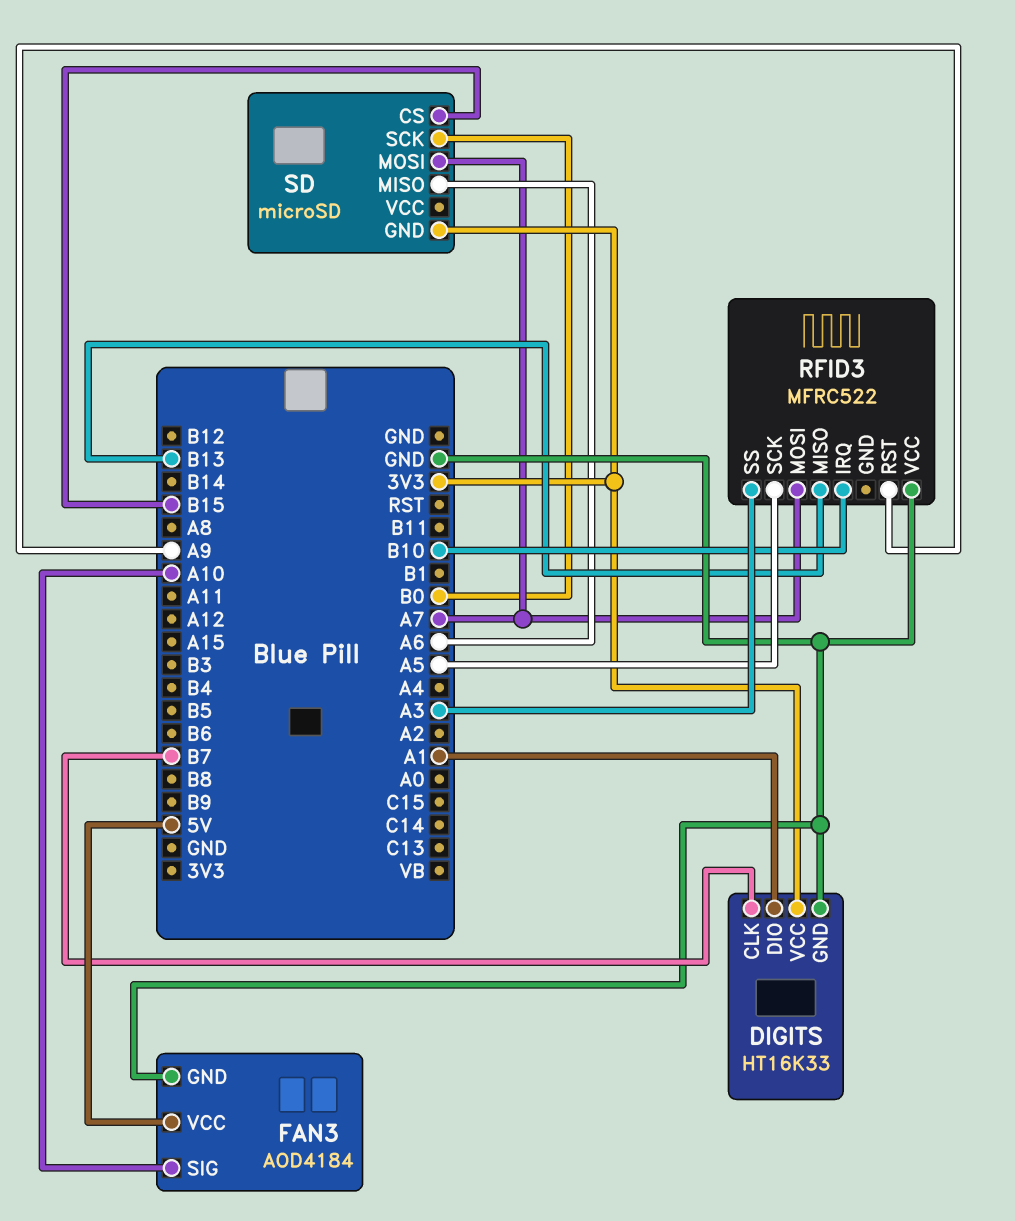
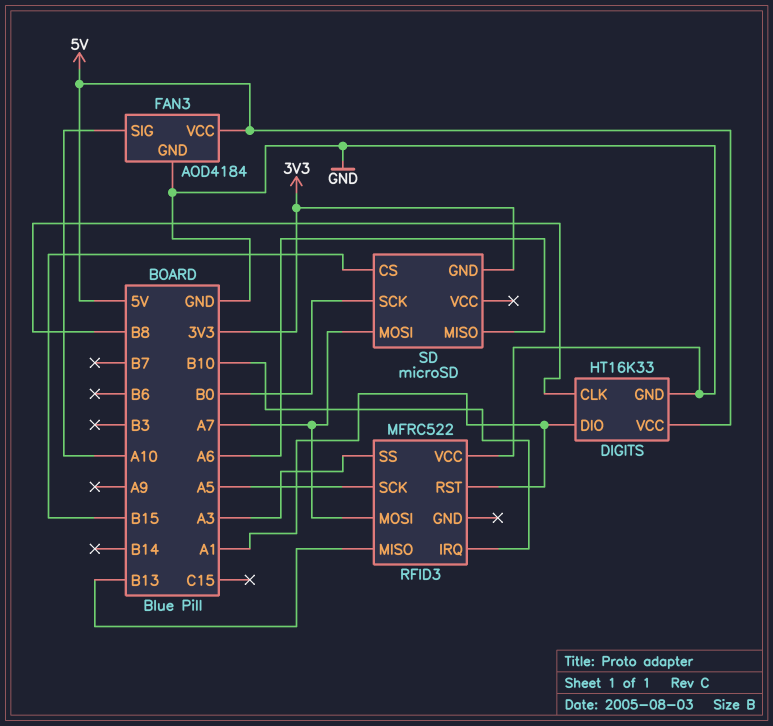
DIGITS pin CLK: B7 -> B8
DIGITS pin VCC: 3V3 -> 5V
RFID3 pin RST: A9 -> A1

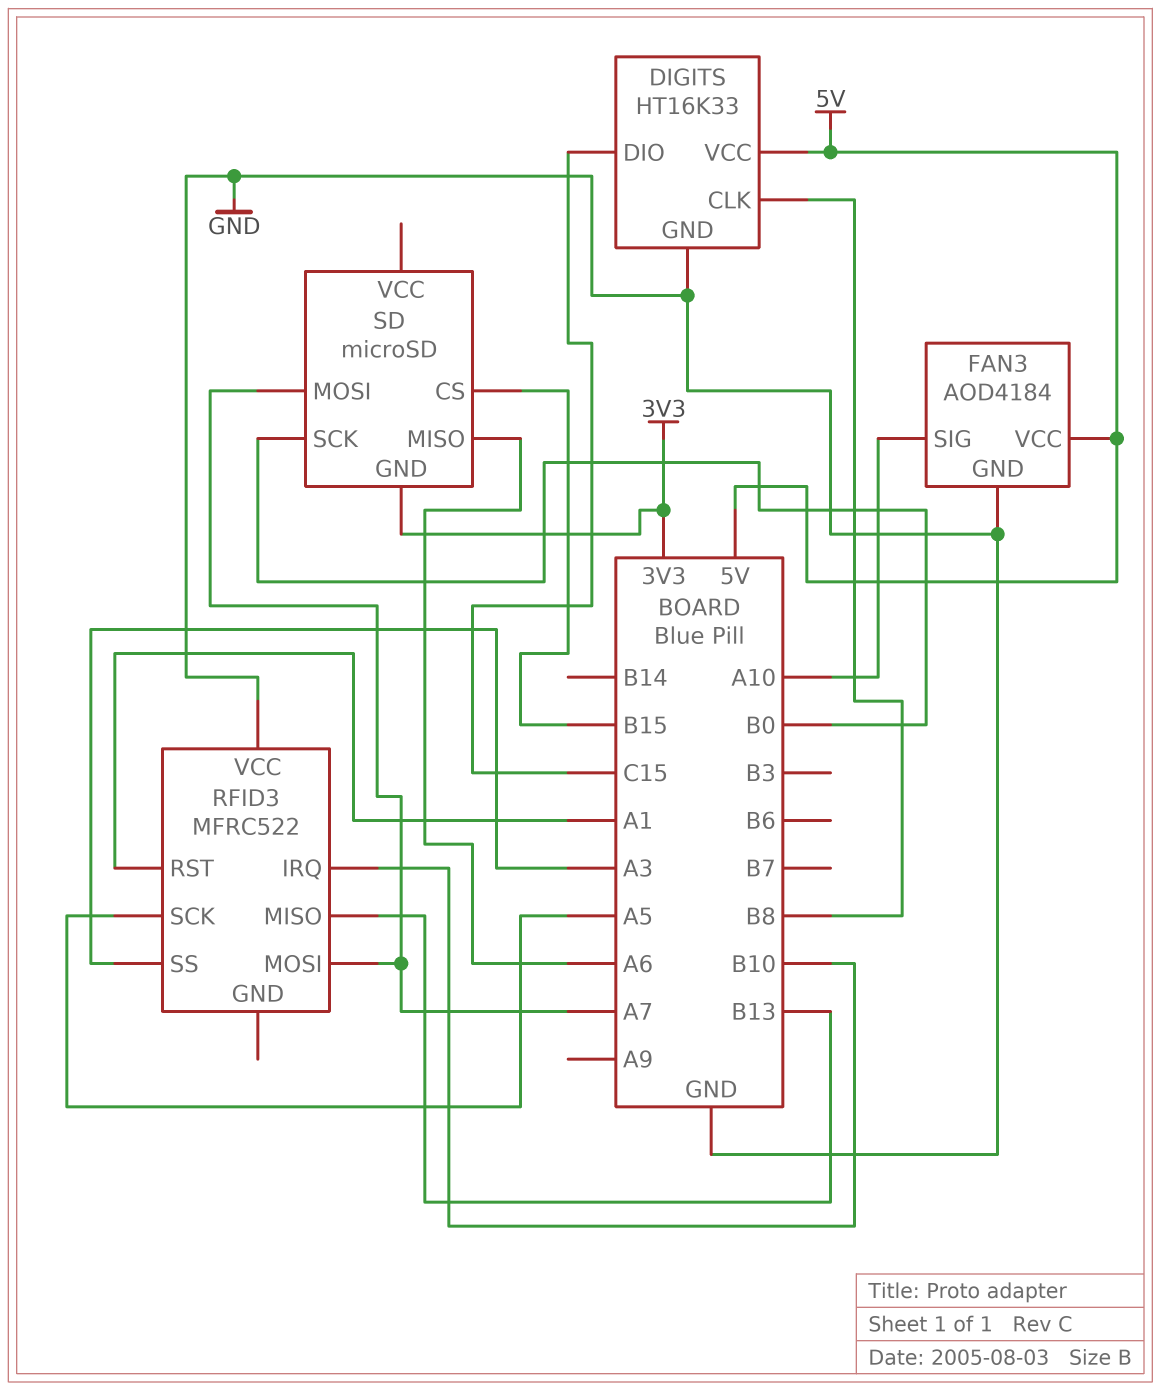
DIGITS pin DIO: A1 -> C15

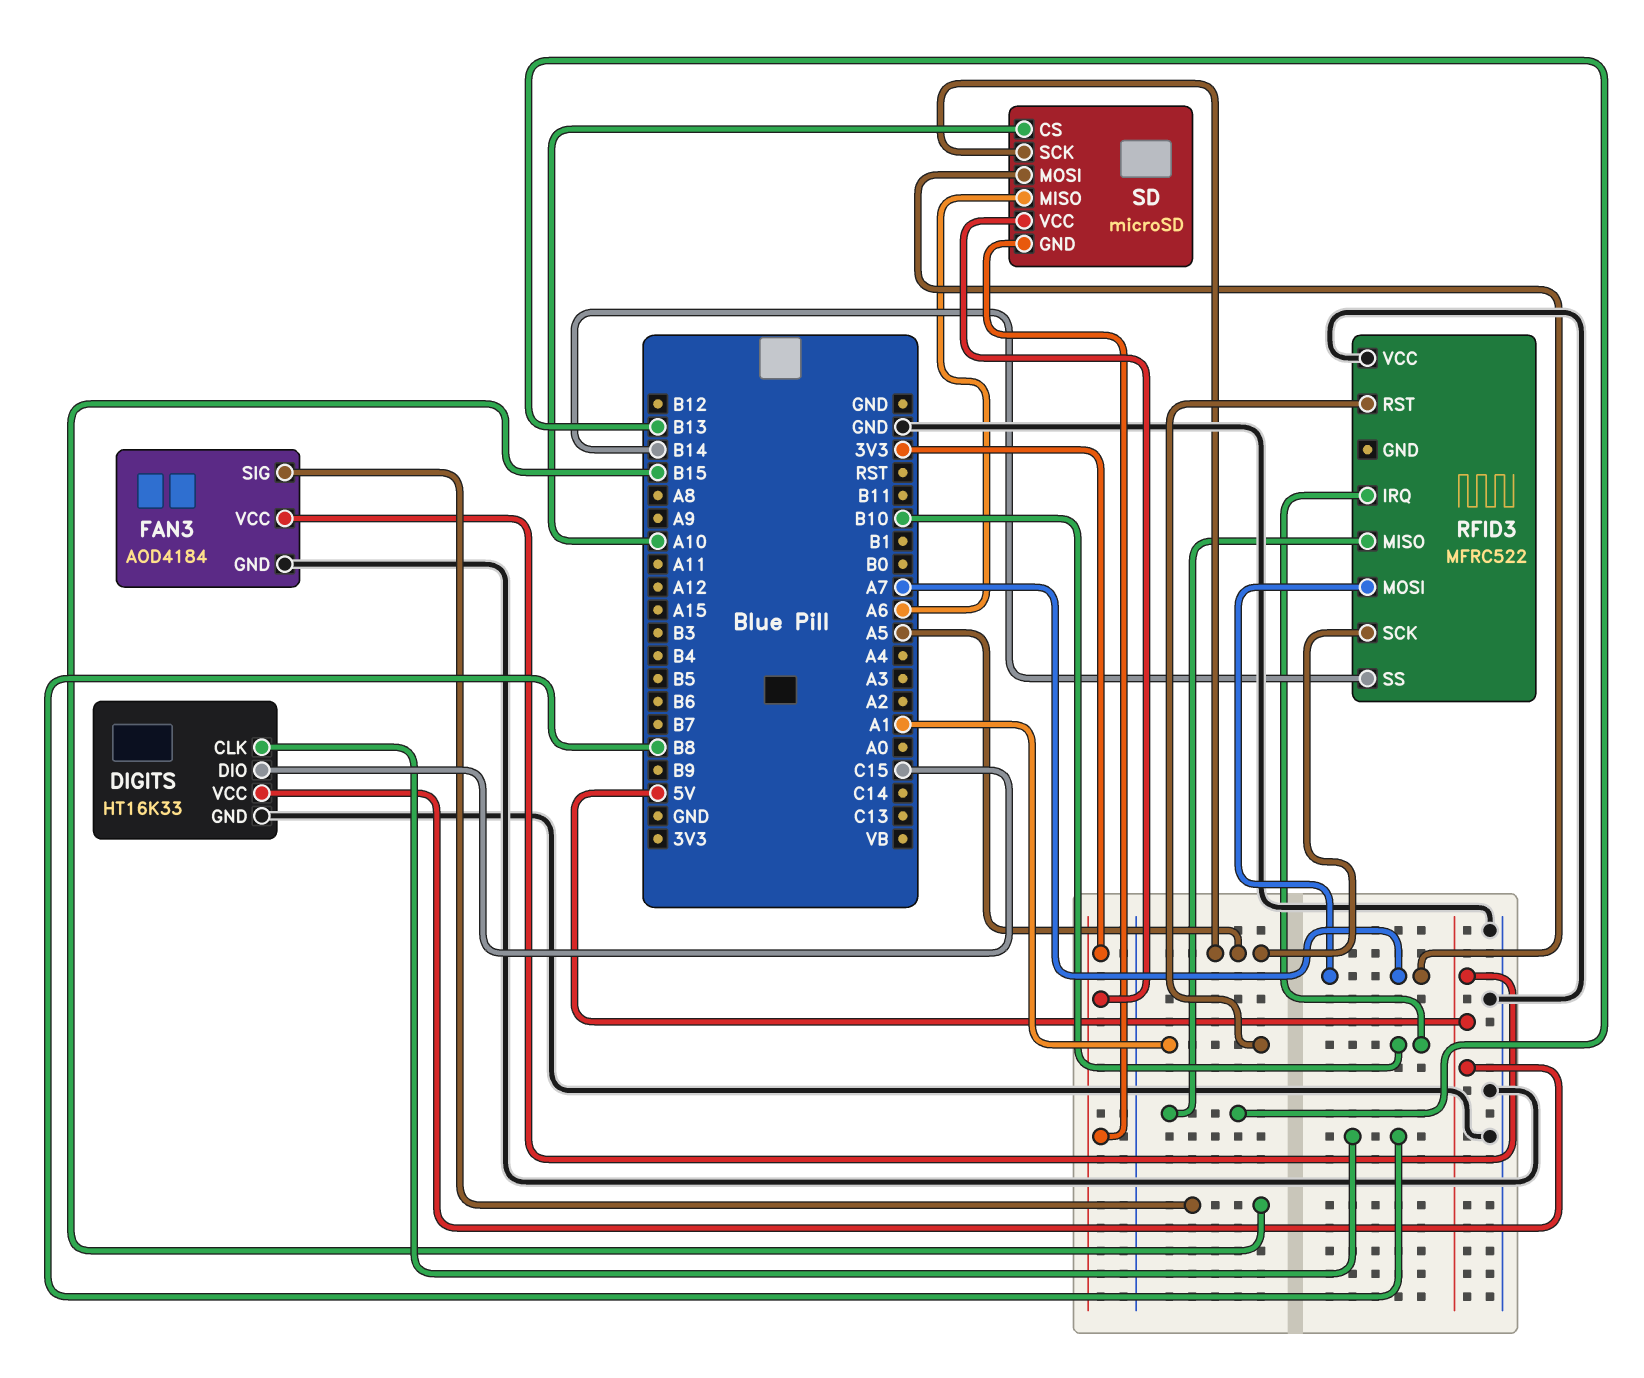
FAN3 pin SIG: A10 -> B15
RFID3 pin SS: A3 -> B14
SD pin CS: B15 -> A10
SD pin SCK: B0 -> A5
SD pin VCC: none -> 3V3

